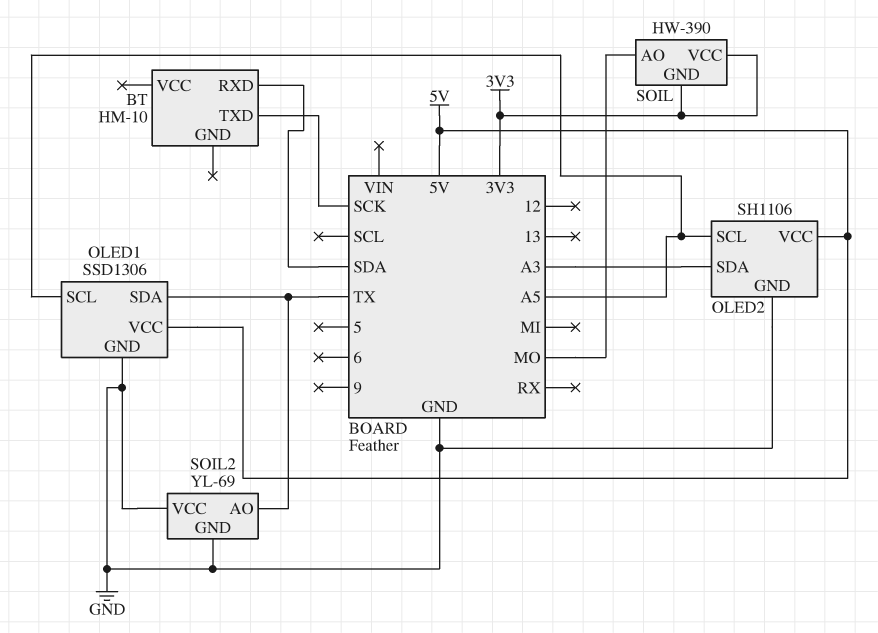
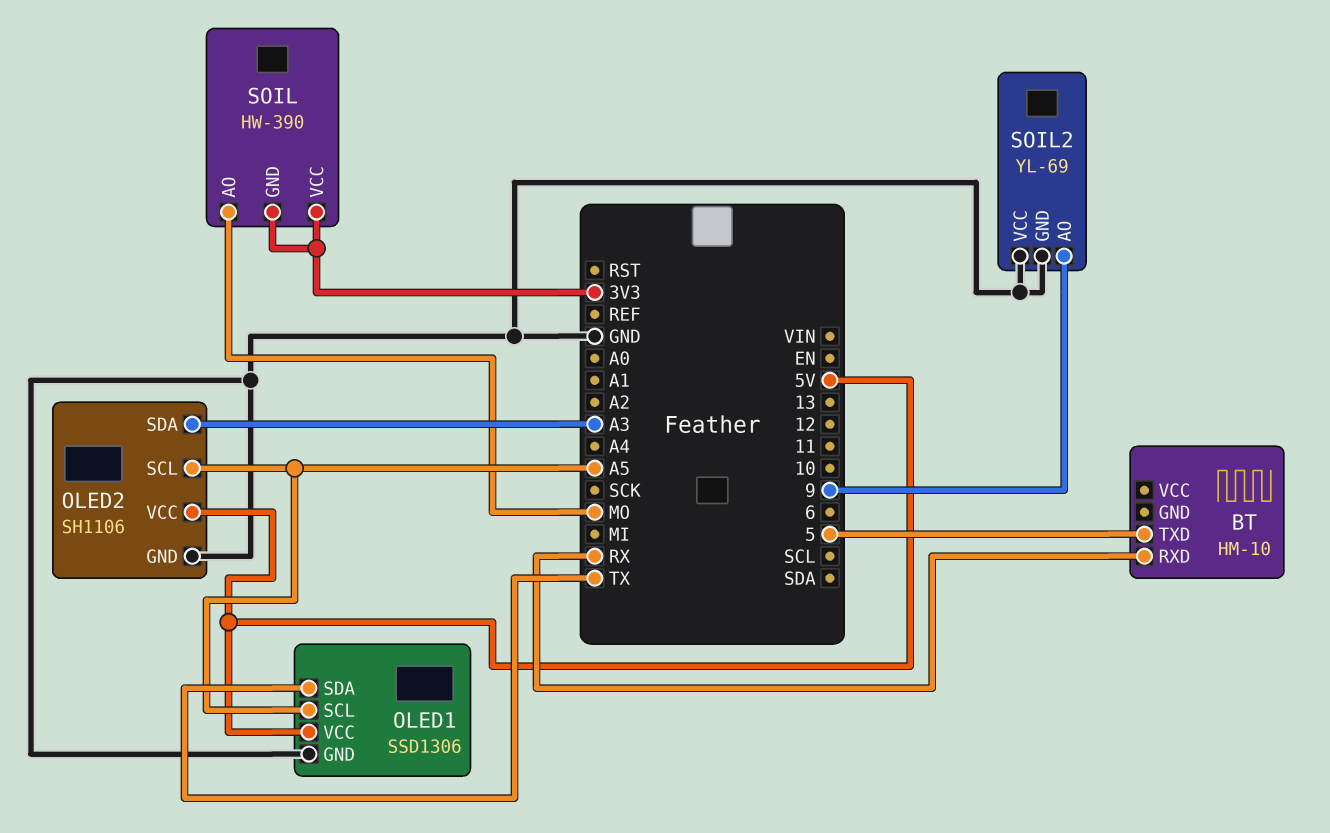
BT pin RXD: SDA -> RX
BT pin TXD: SCK -> 5
SOIL2 pin AO: TX -> 9

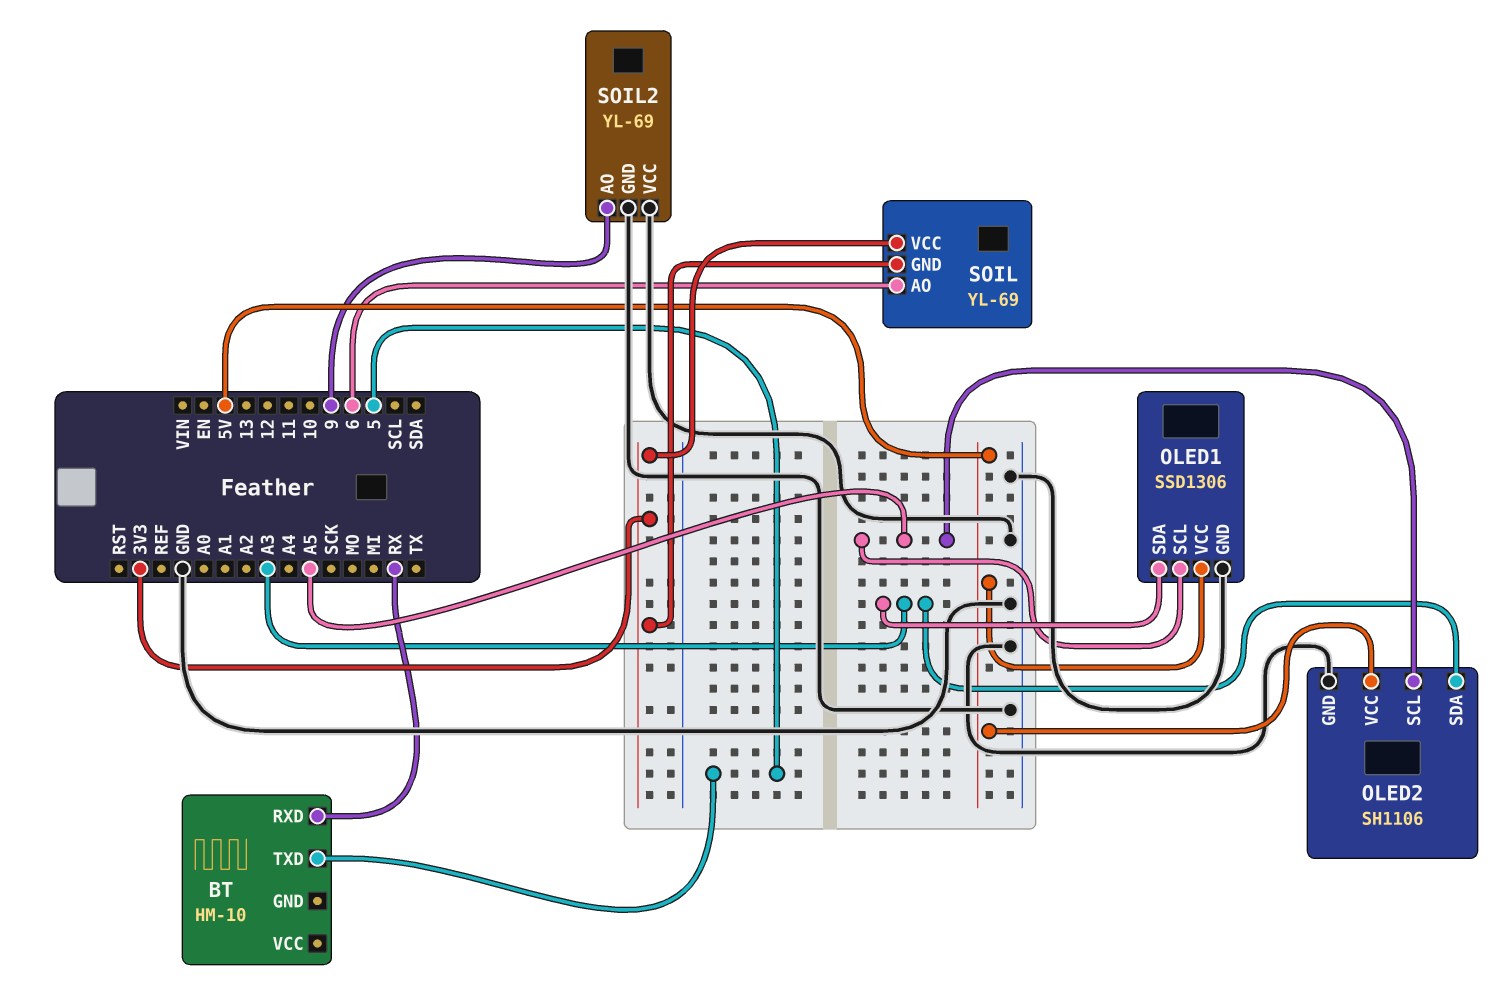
OLED1 pin SDA: TX -> A3
SOIL: HW-390 -> YL-69
SOIL pin AO: MO -> 6

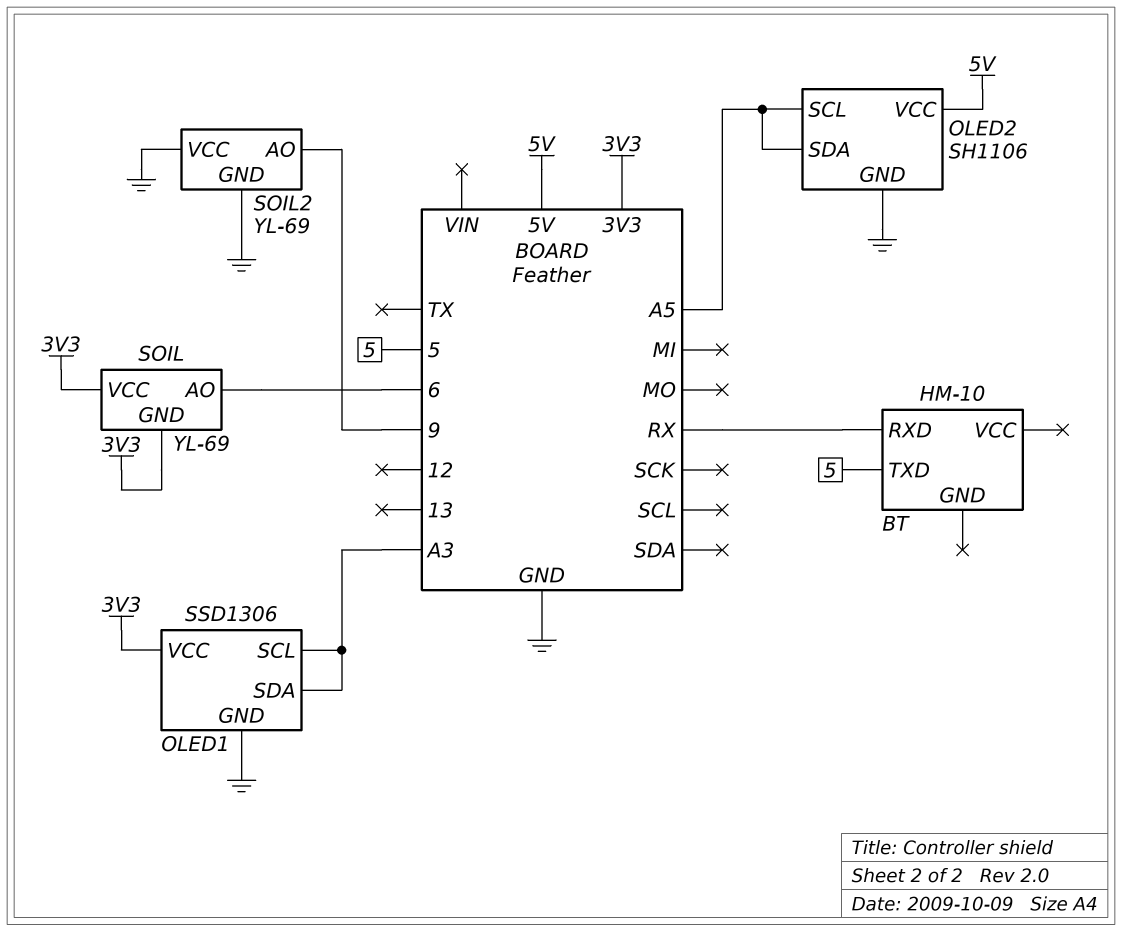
OLED1 pin SCL: A5 -> A3
OLED1 pin VCC: 5V -> 3V3
OLED2 pin SDA: A3 -> A5

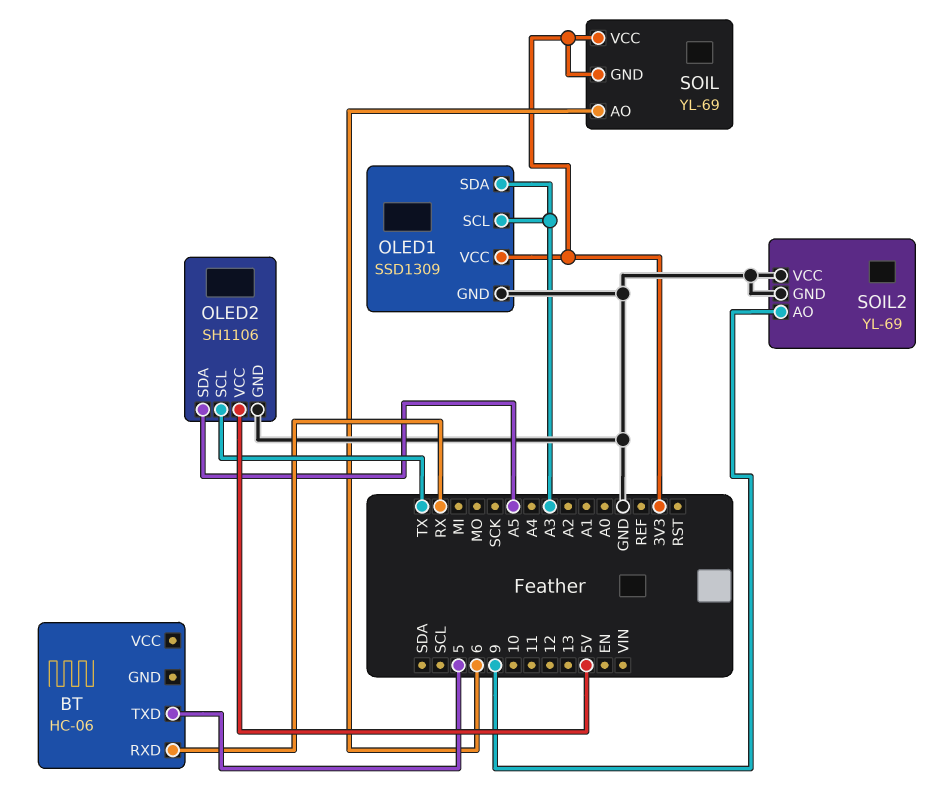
BT: HM-10 -> HC-06
OLED1: SSD1306 -> SSD1309
OLED2 pin SCL: A5 -> TX

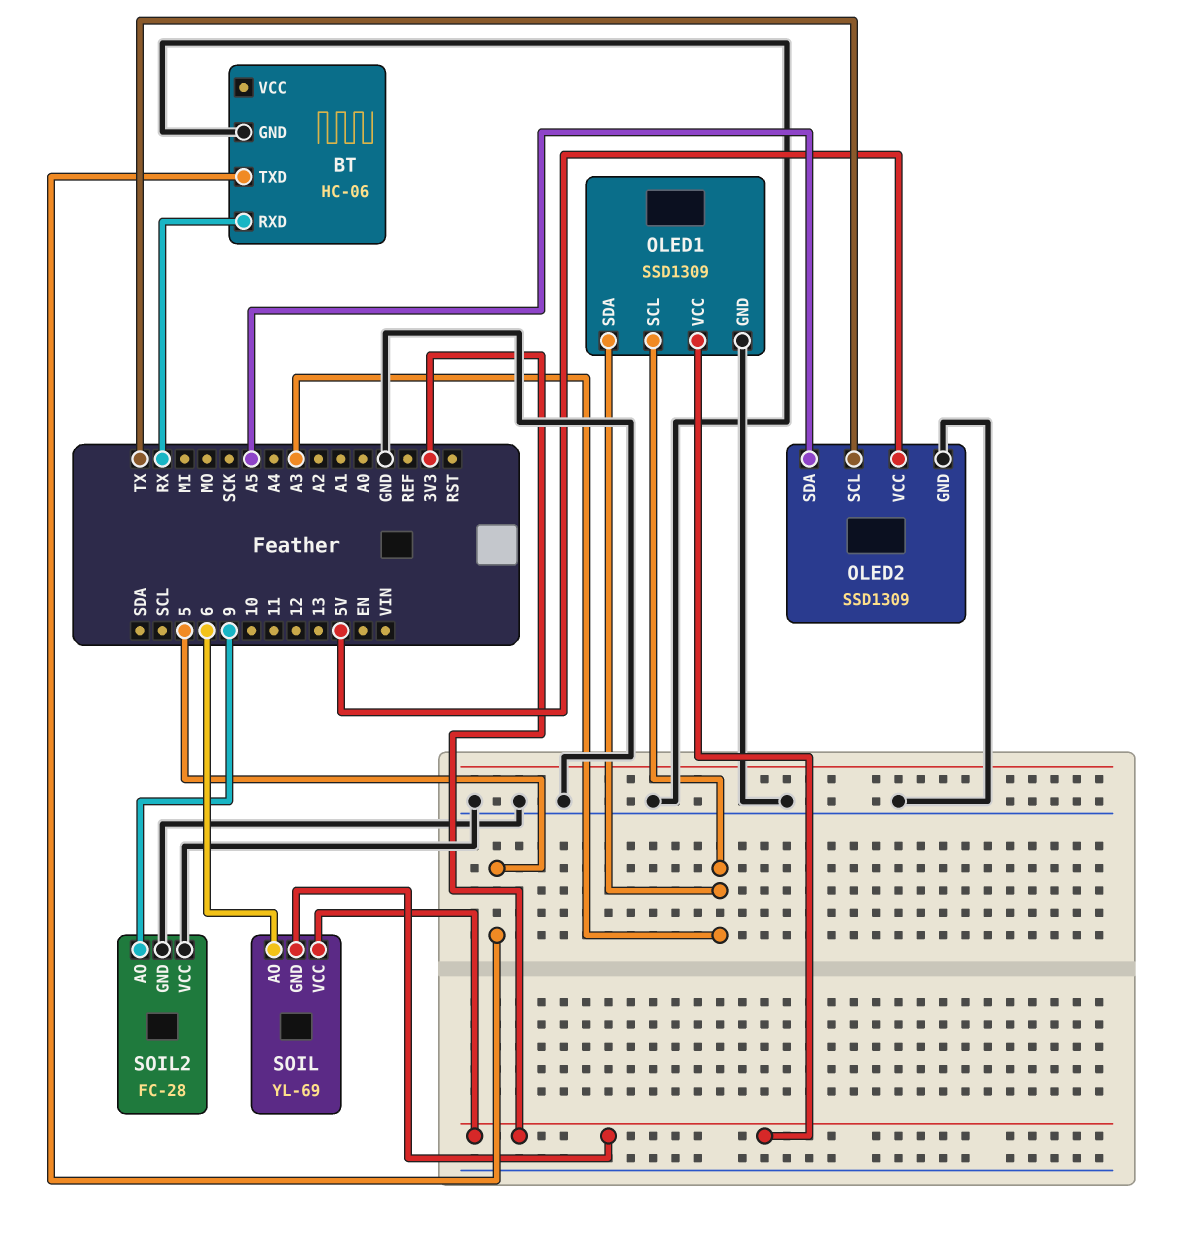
BT pin GND: none -> GND
OLED2: SH1106 -> SSD1309
SOIL2: YL-69 -> FC-28

